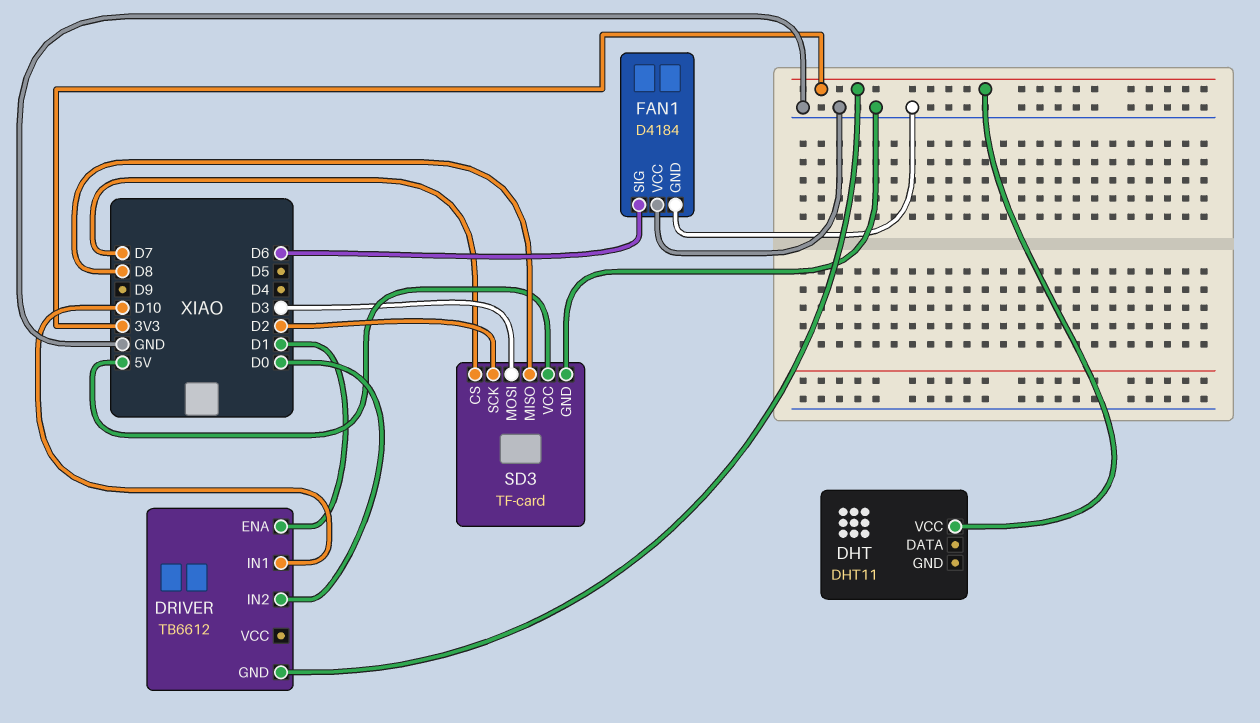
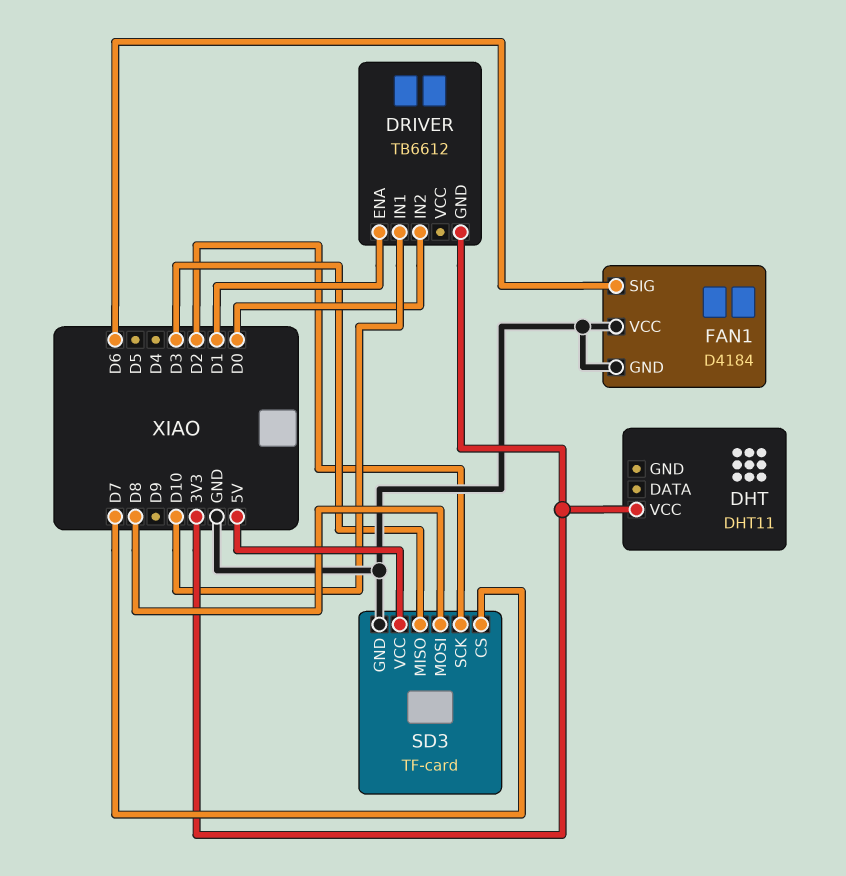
SD3 pin MISO: D8 -> D3
SD3 pin MOSI: D3 -> D8

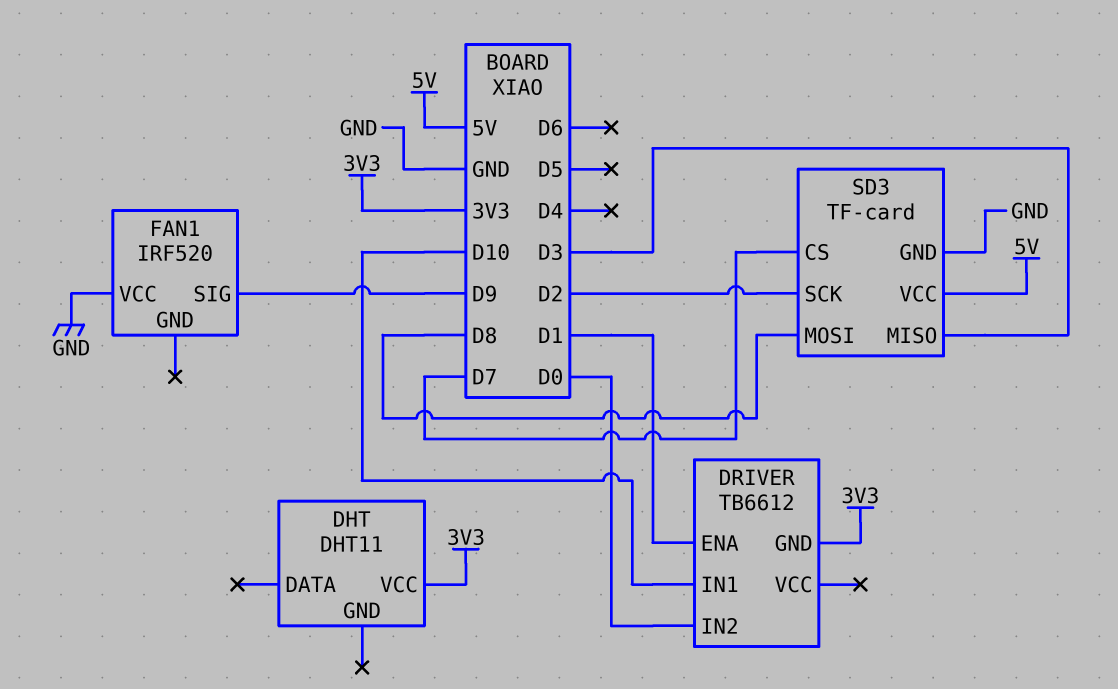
FAN1: D4184 -> IRF520
FAN1 pin GND: GND -> none
FAN1 pin SIG: D6 -> D9

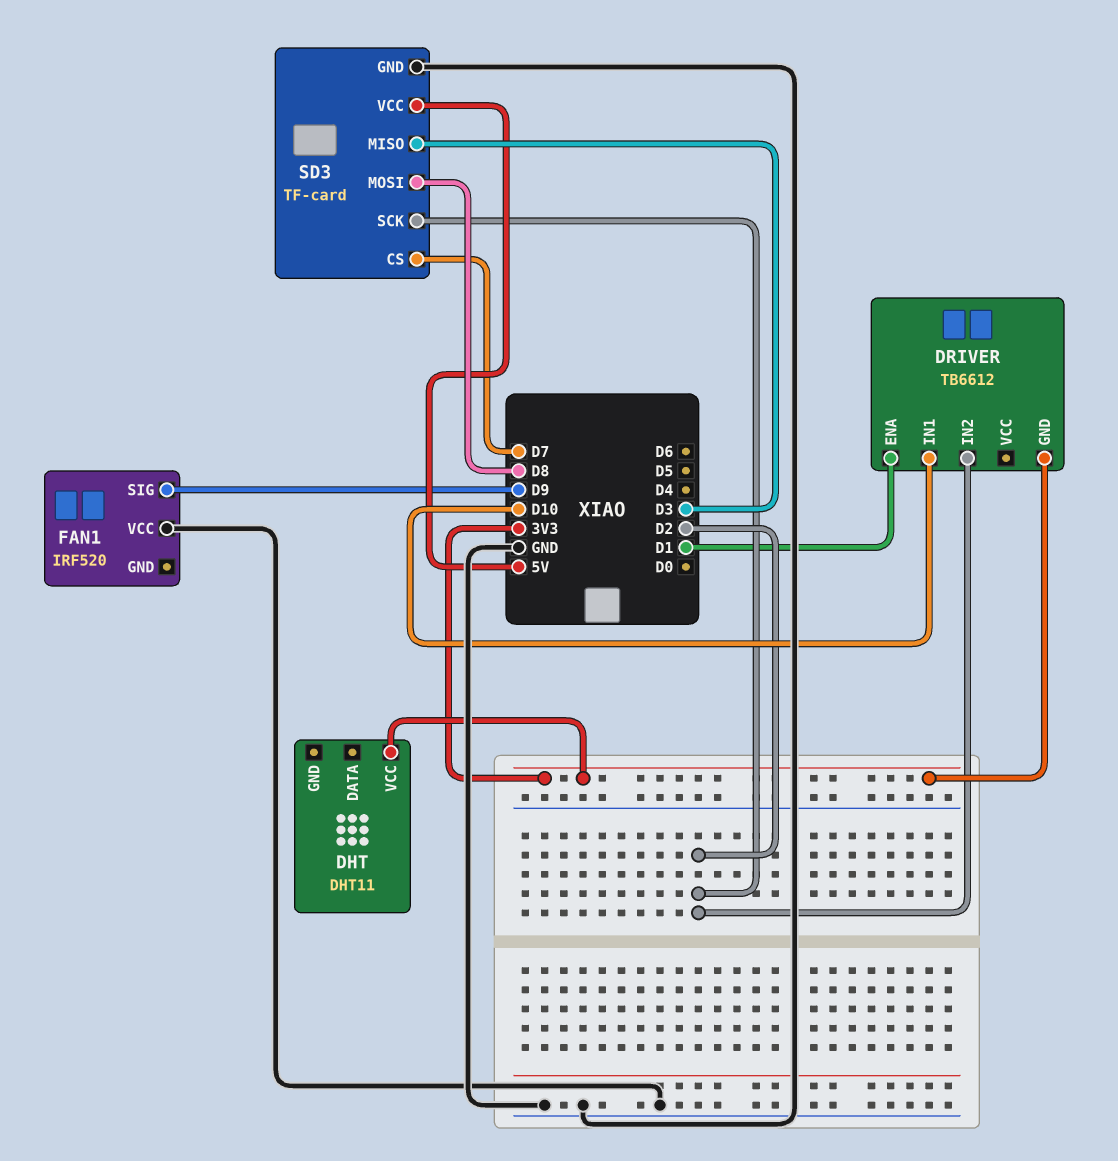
DRIVER pin IN2: D0 -> D2

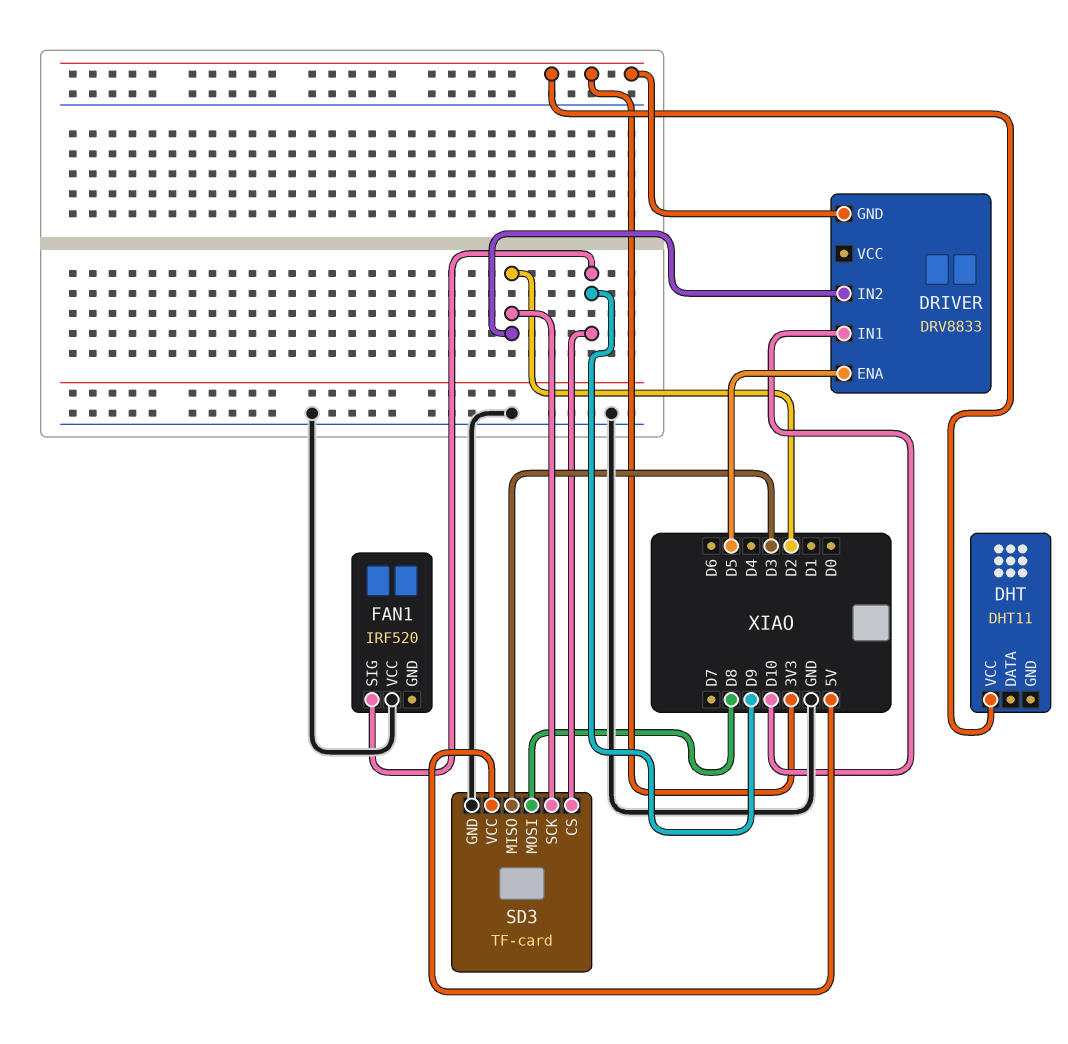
DRIVER: TB6612 -> DRV8833
DRIVER pin ENA: D1 -> D5
SD3 pin CS: D7 -> D9

